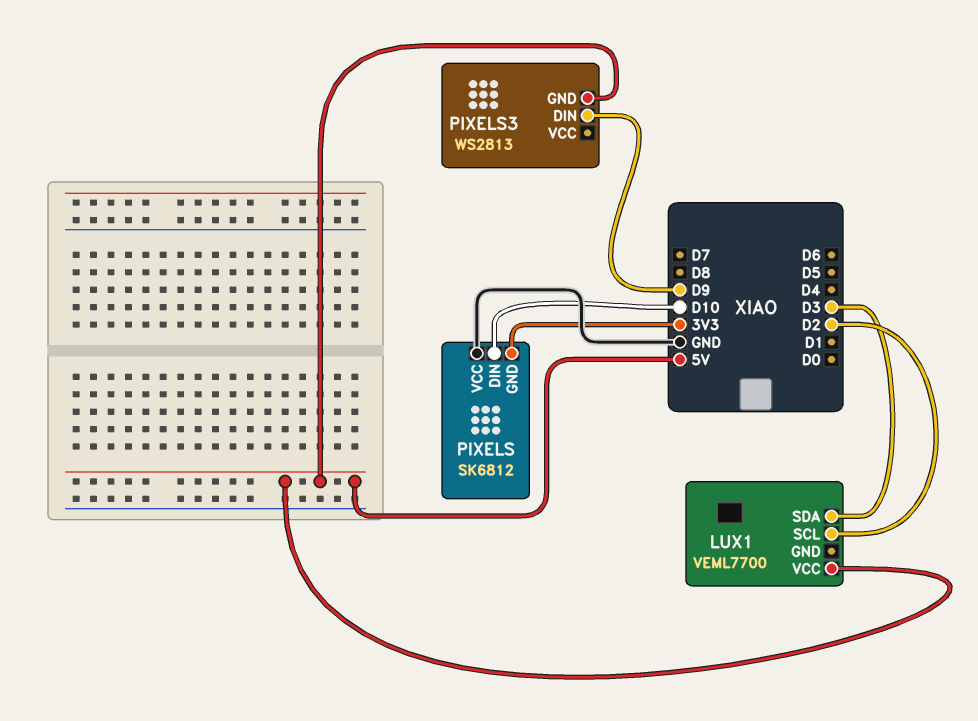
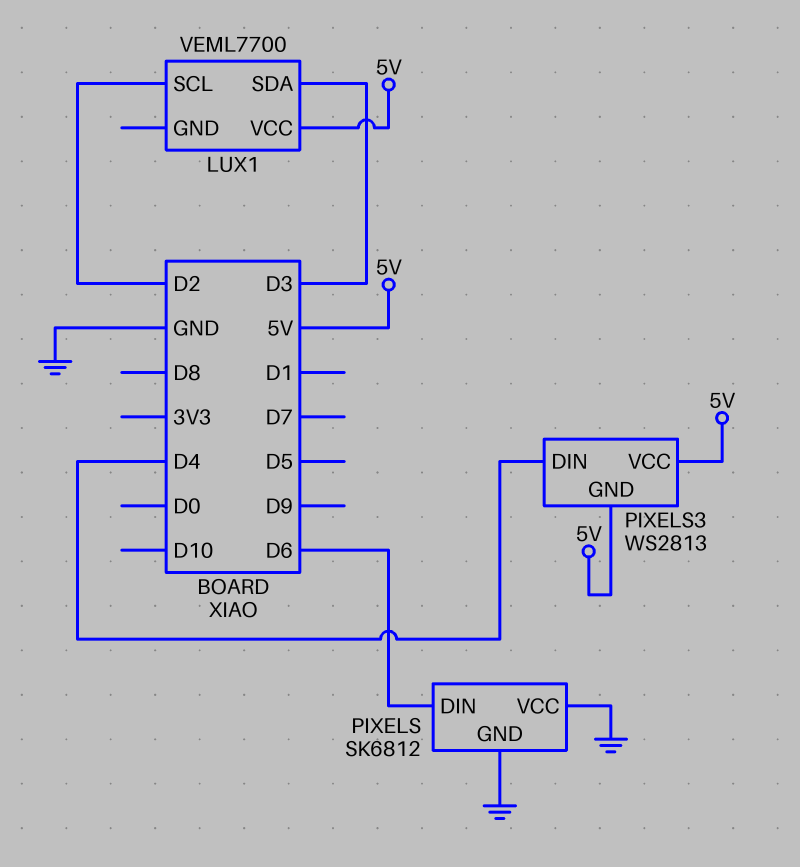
PIXELS pin DIN: D10 -> D6
PIXELS pin GND: 3V3 -> GND
PIXELS3 pin DIN: D9 -> D4
PIXELS3 pin VCC: none -> 5V

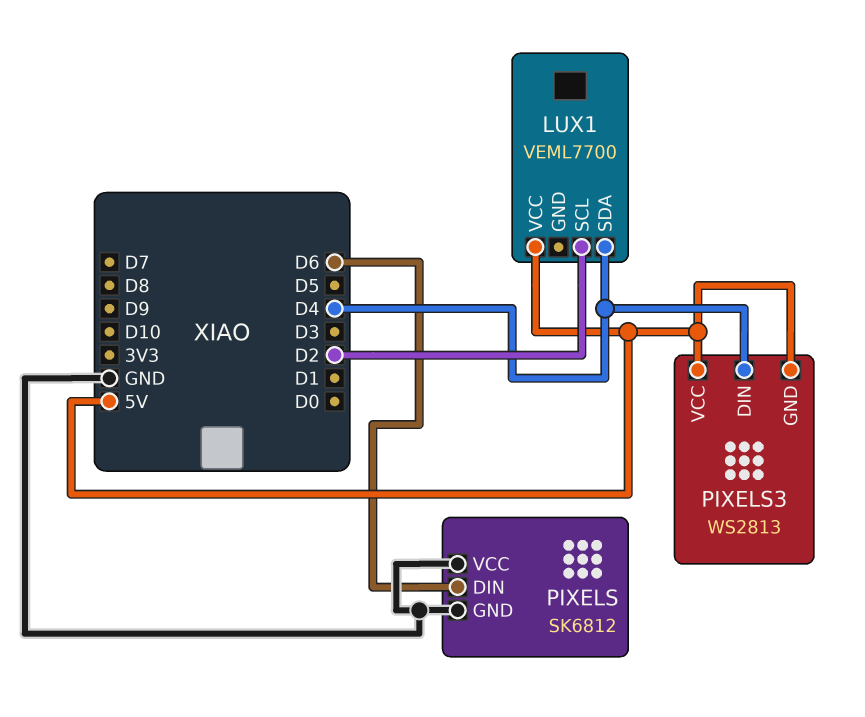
LUX1 pin SDA: D3 -> D4

